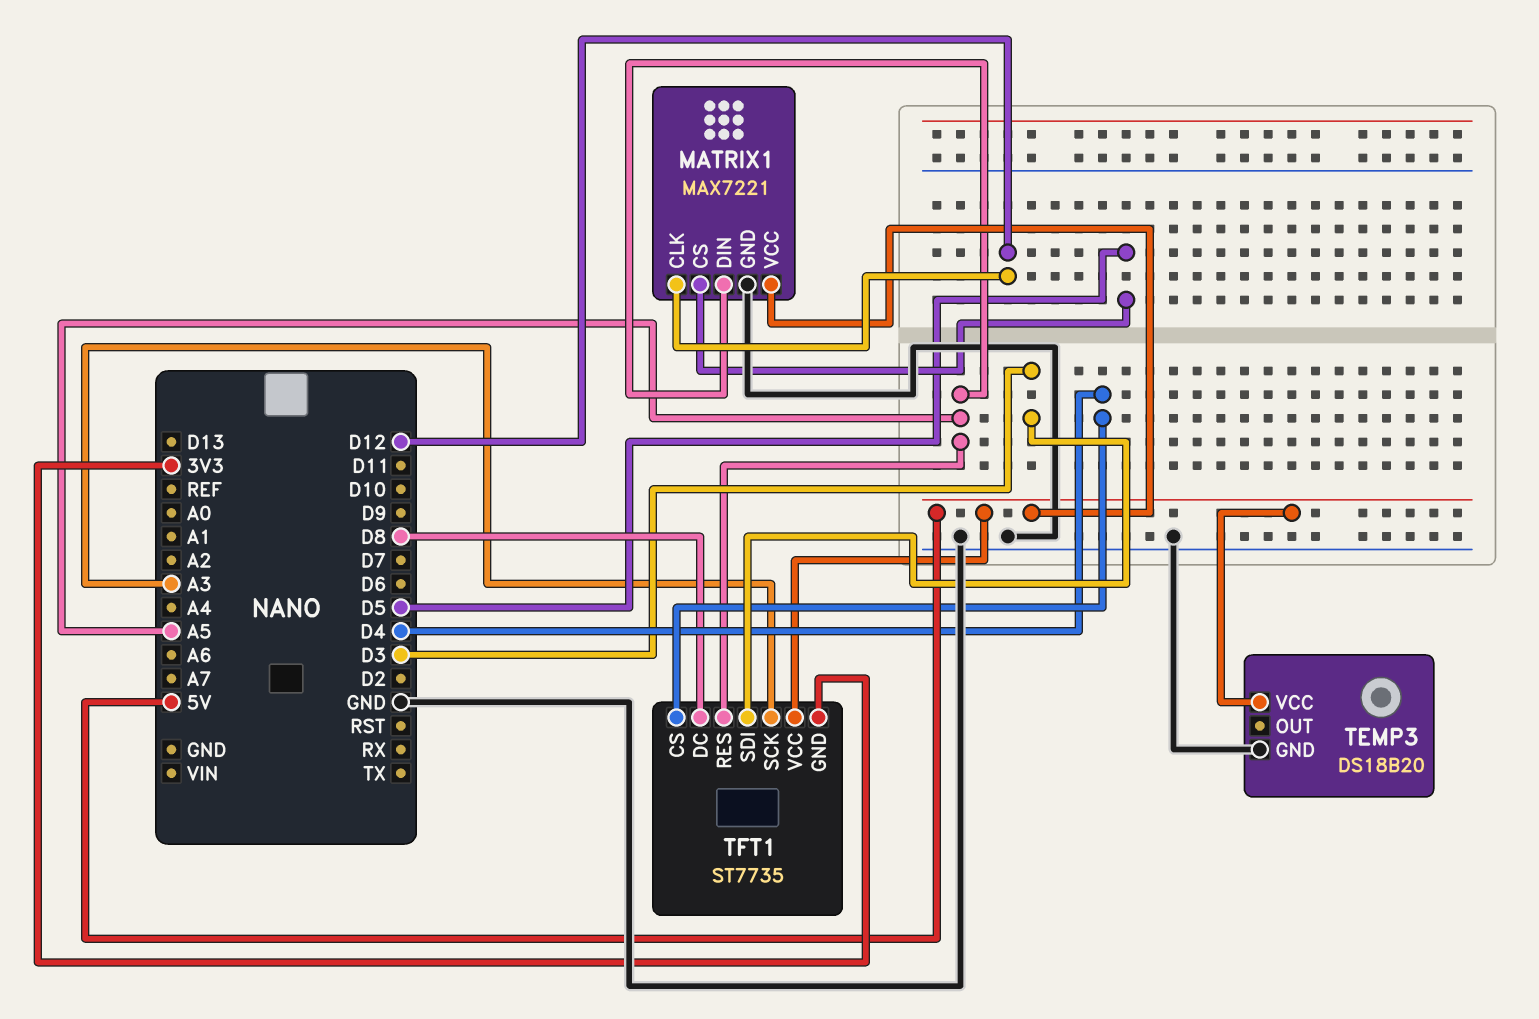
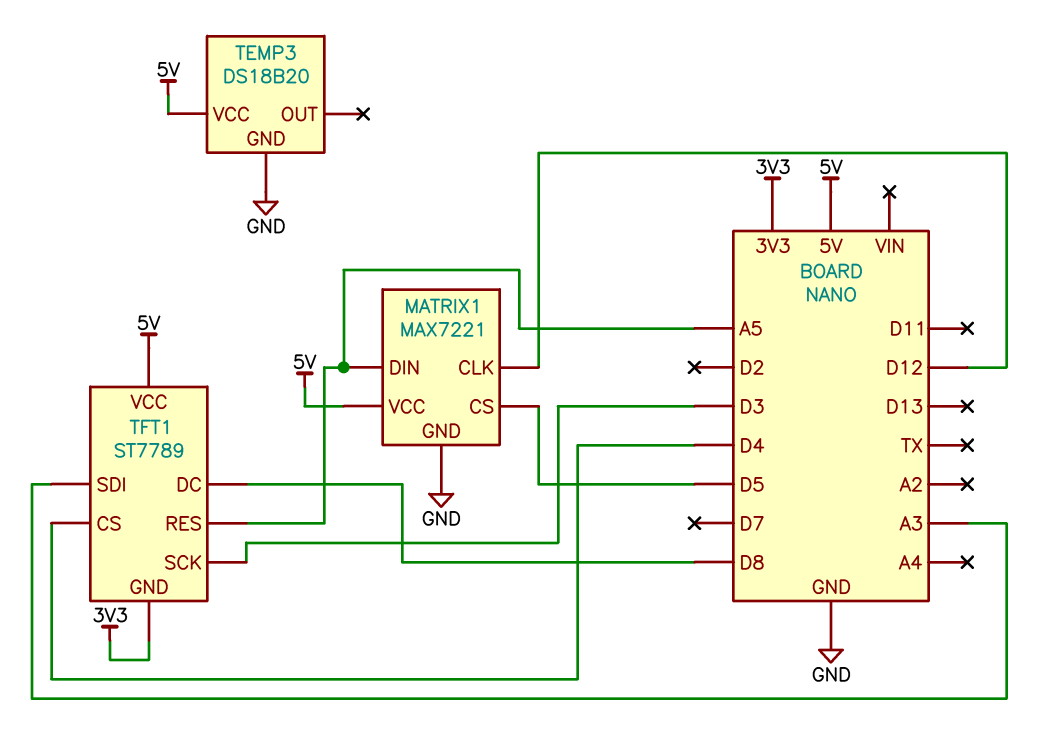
TFT1: ST7735 -> ST7789
TFT1 pin SCK: A3 -> D3
TFT1 pin SDI: D3 -> A3

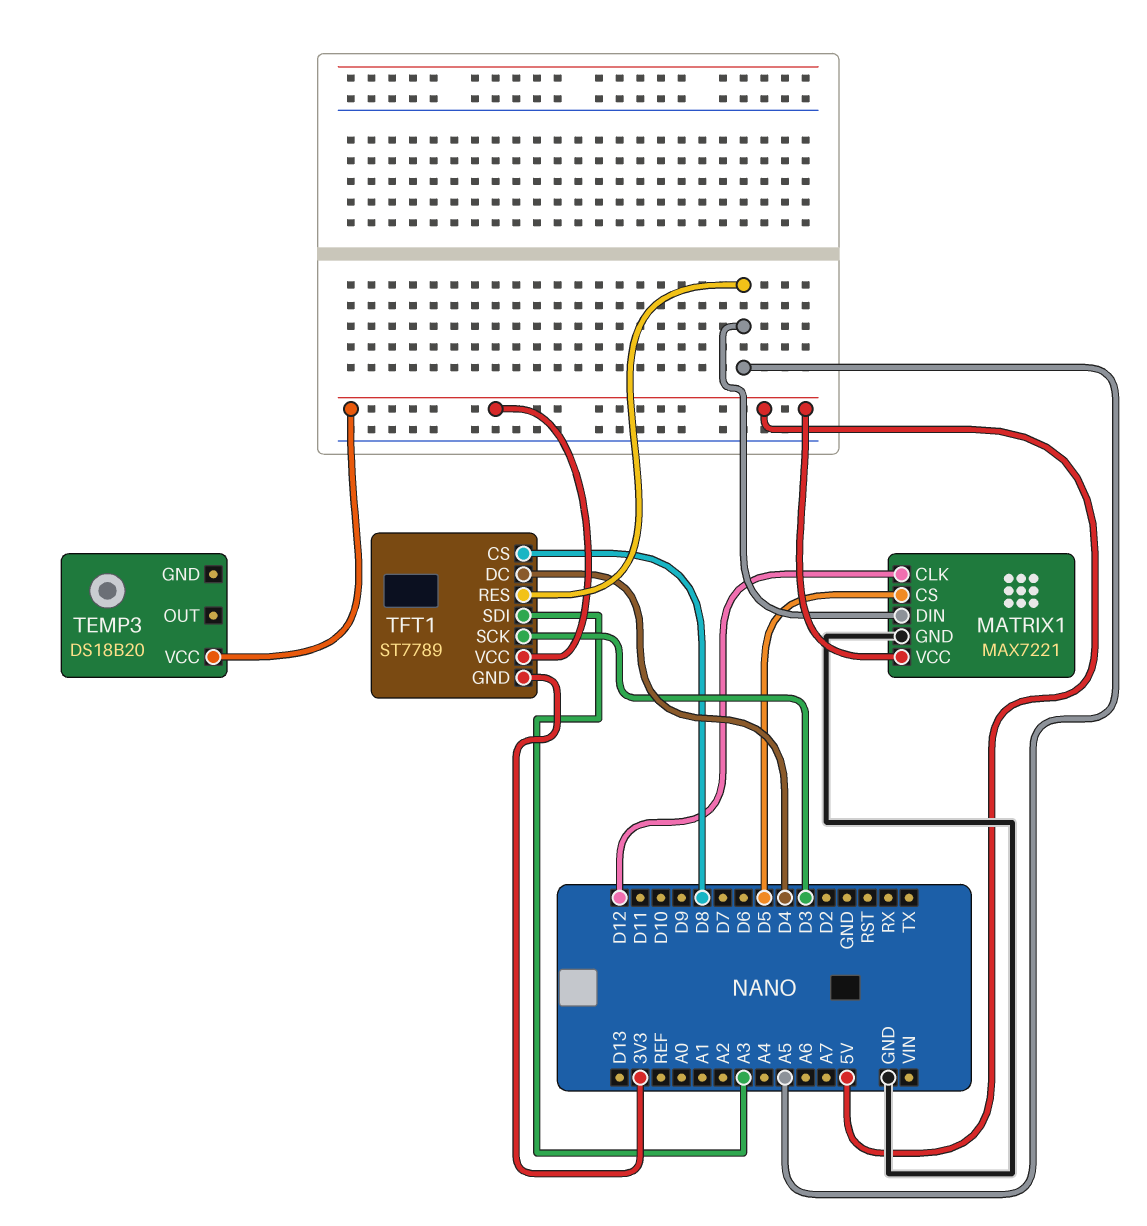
TEMP3 pin GND: GND -> none
TFT1 pin CS: D4 -> D8
TFT1 pin DC: D8 -> D4

